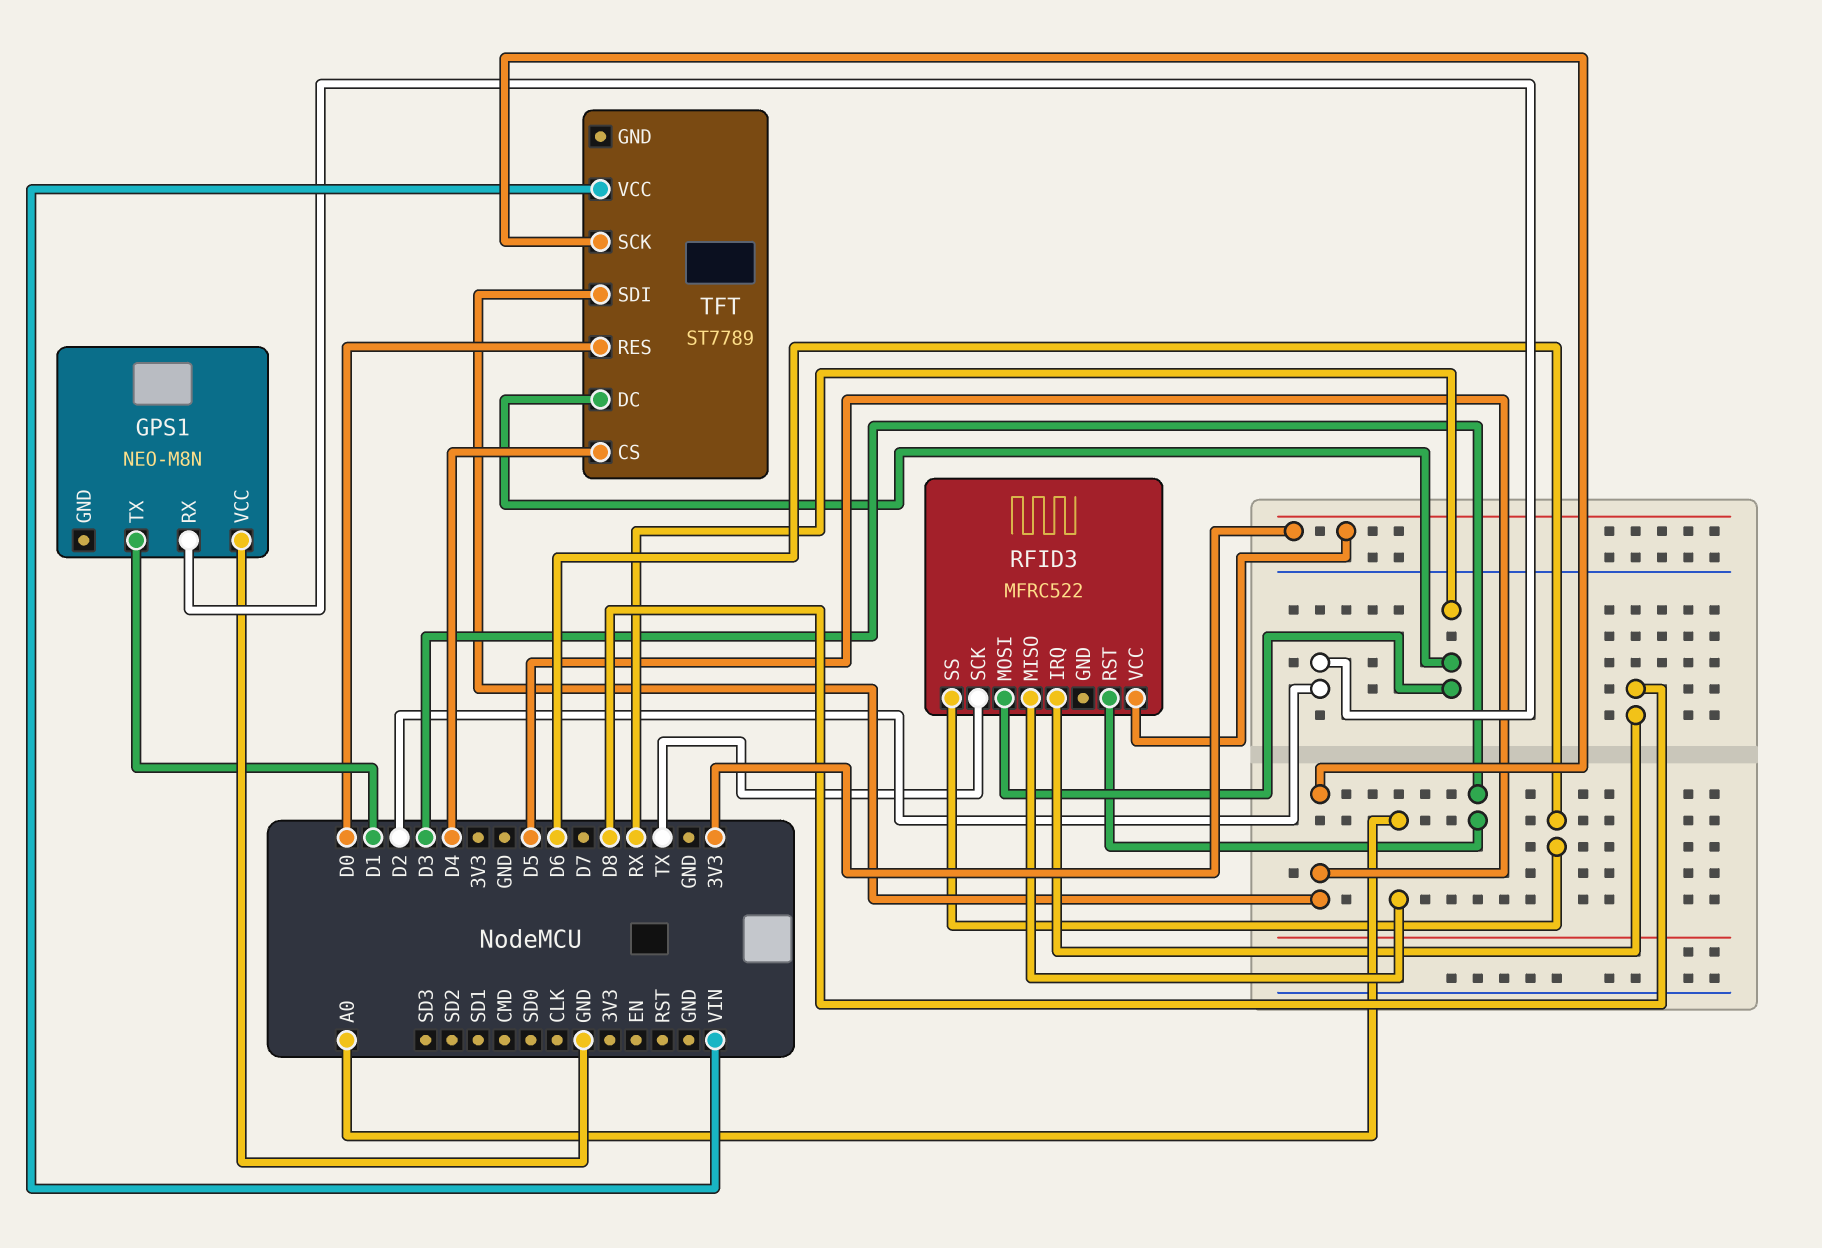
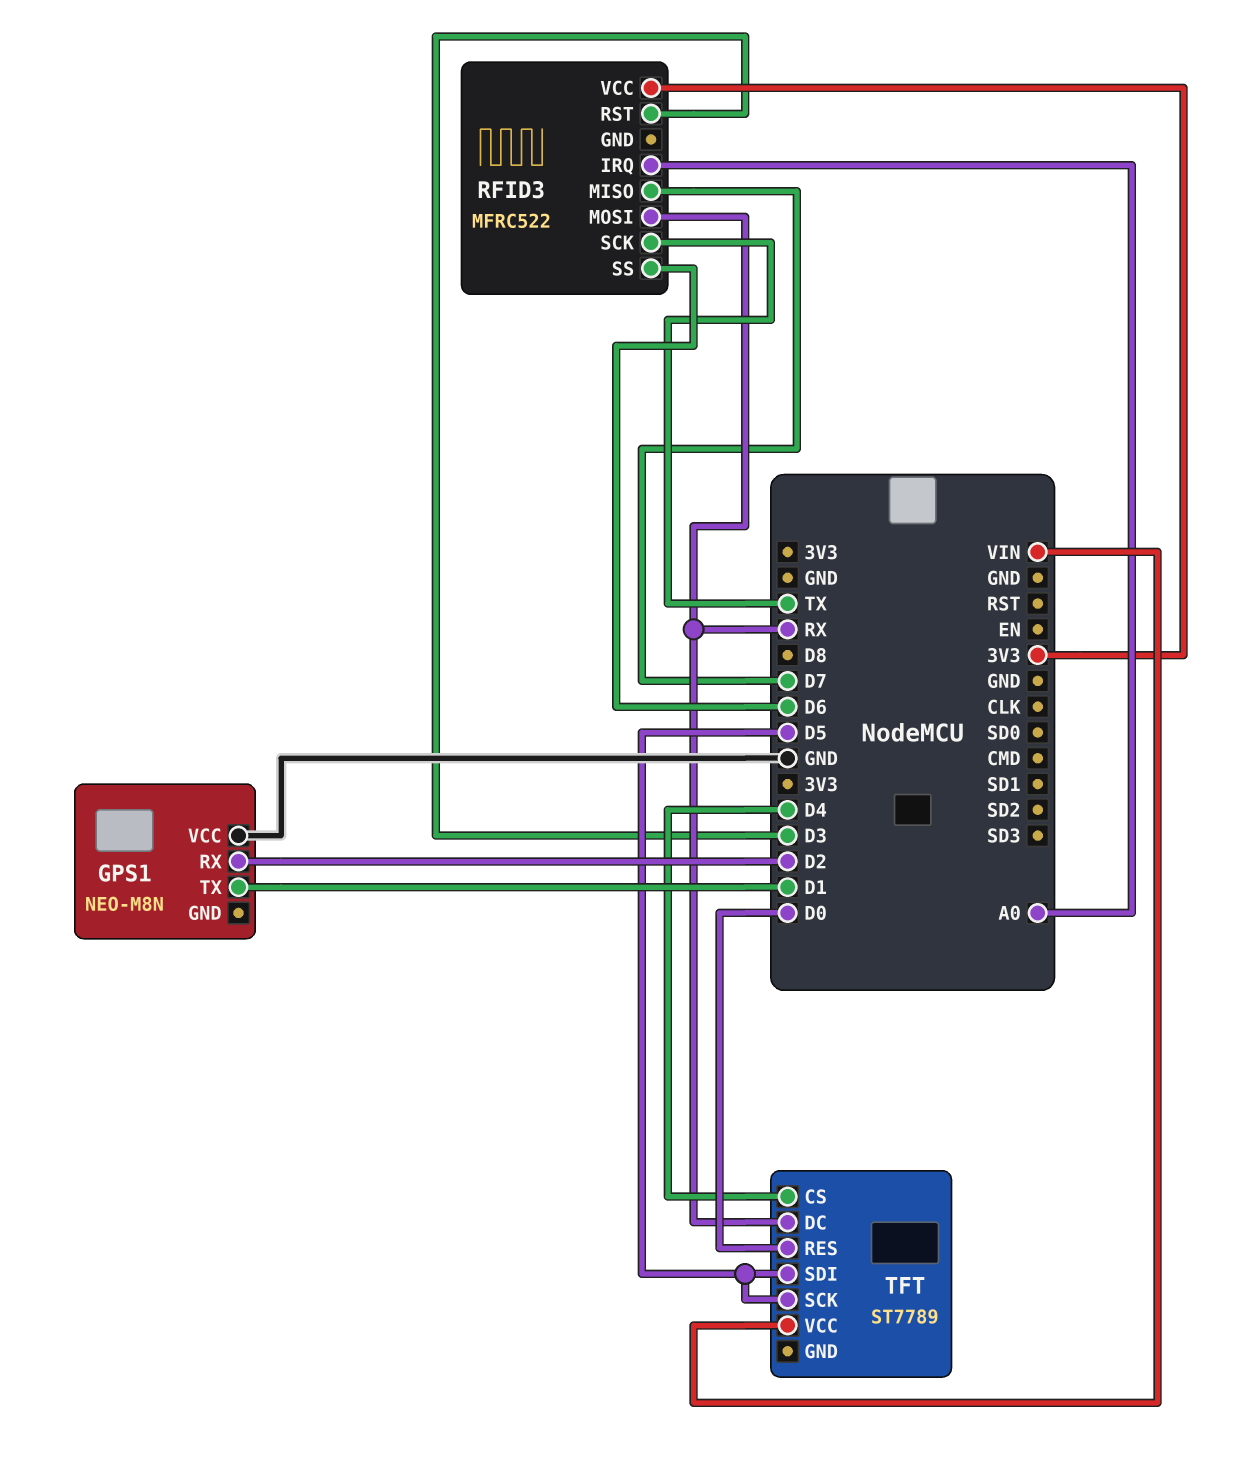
RFID3 pin IRQ: D8 -> A0
RFID3 pin MISO: A0 -> D7

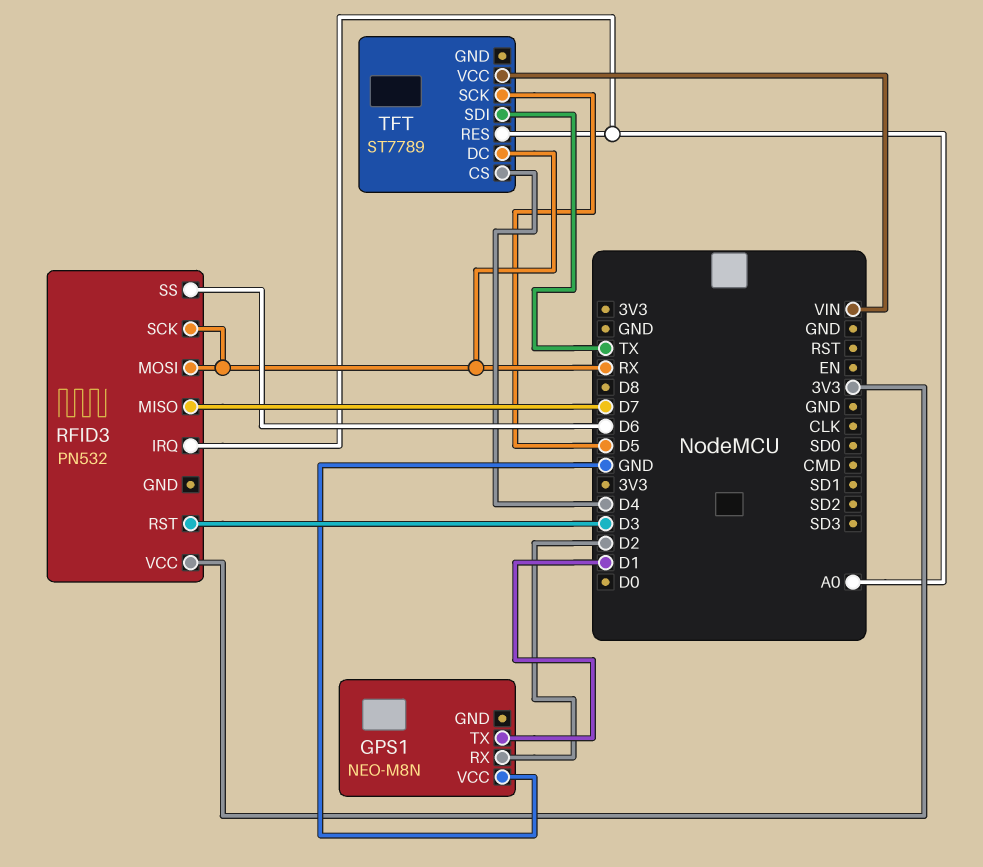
RFID3: MFRC522 -> PN532
RFID3 pin SCK: TX -> RX
TFT pin RES: D0 -> A0
TFT pin SDI: D5 -> TX

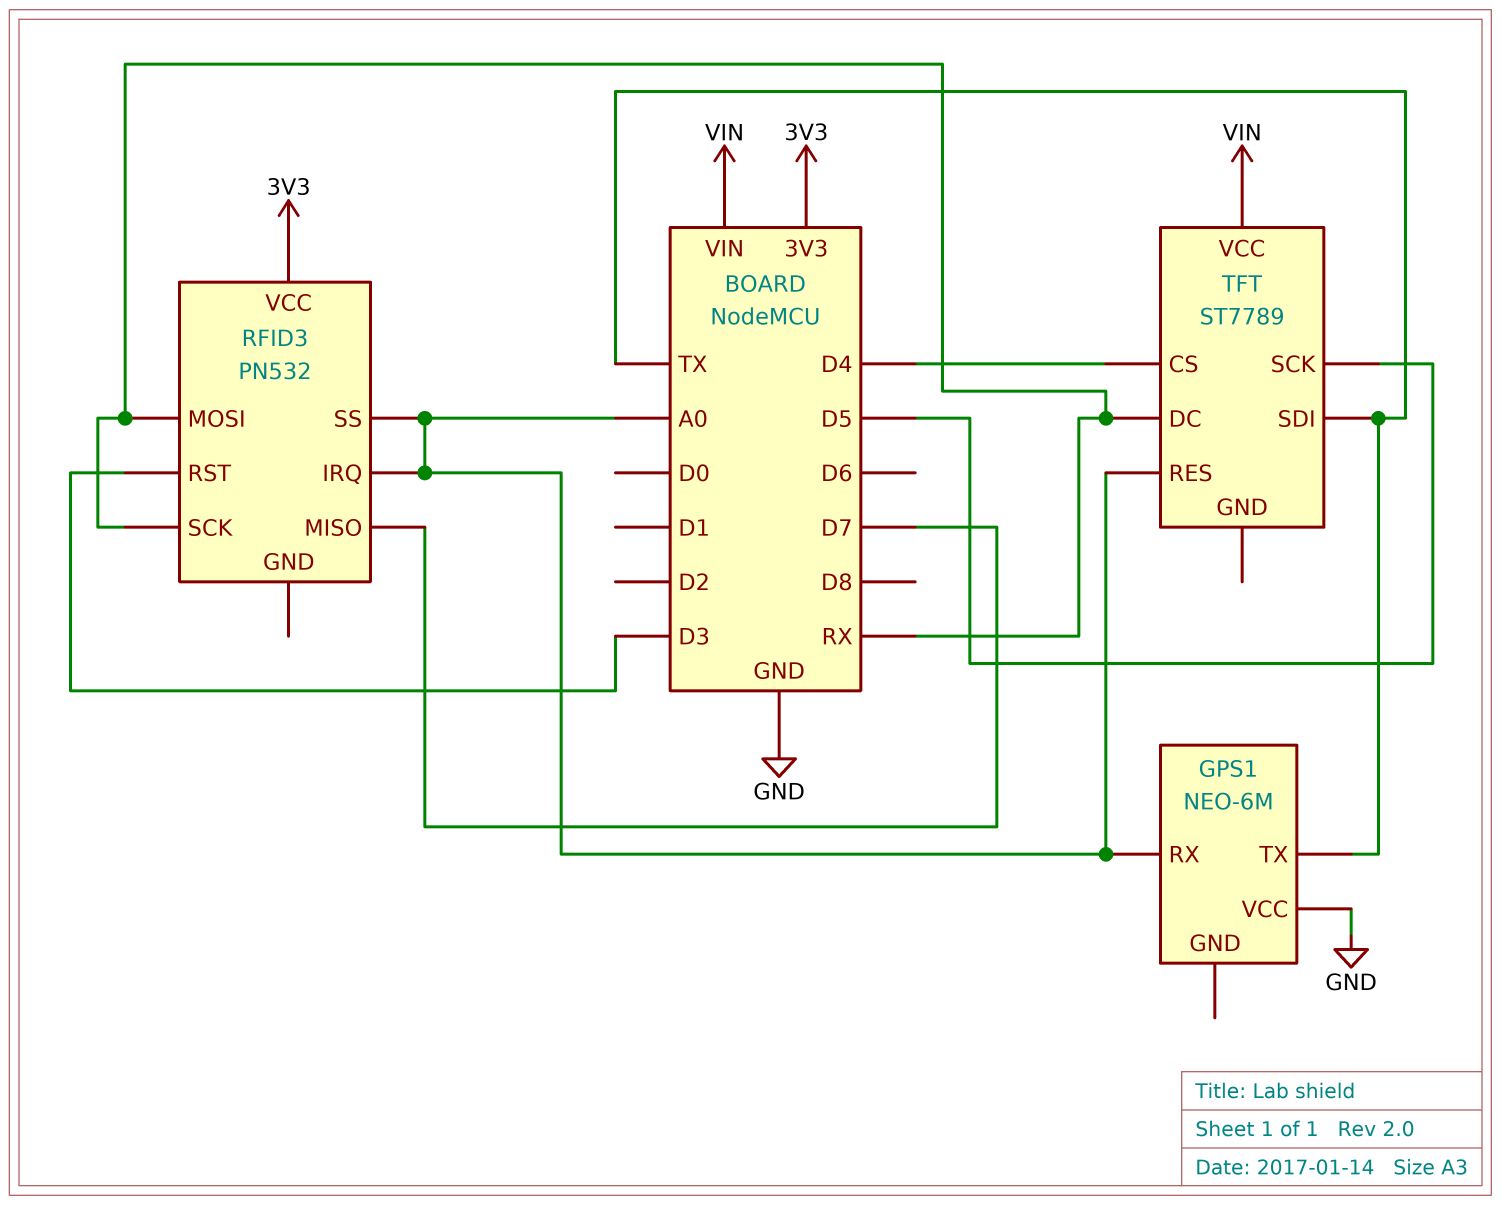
GPS1: NEO-M8N -> NEO-6M
GPS1 pin RX: D2 -> A0
GPS1 pin TX: D1 -> TX
RFID3 pin SS: D6 -> A0

